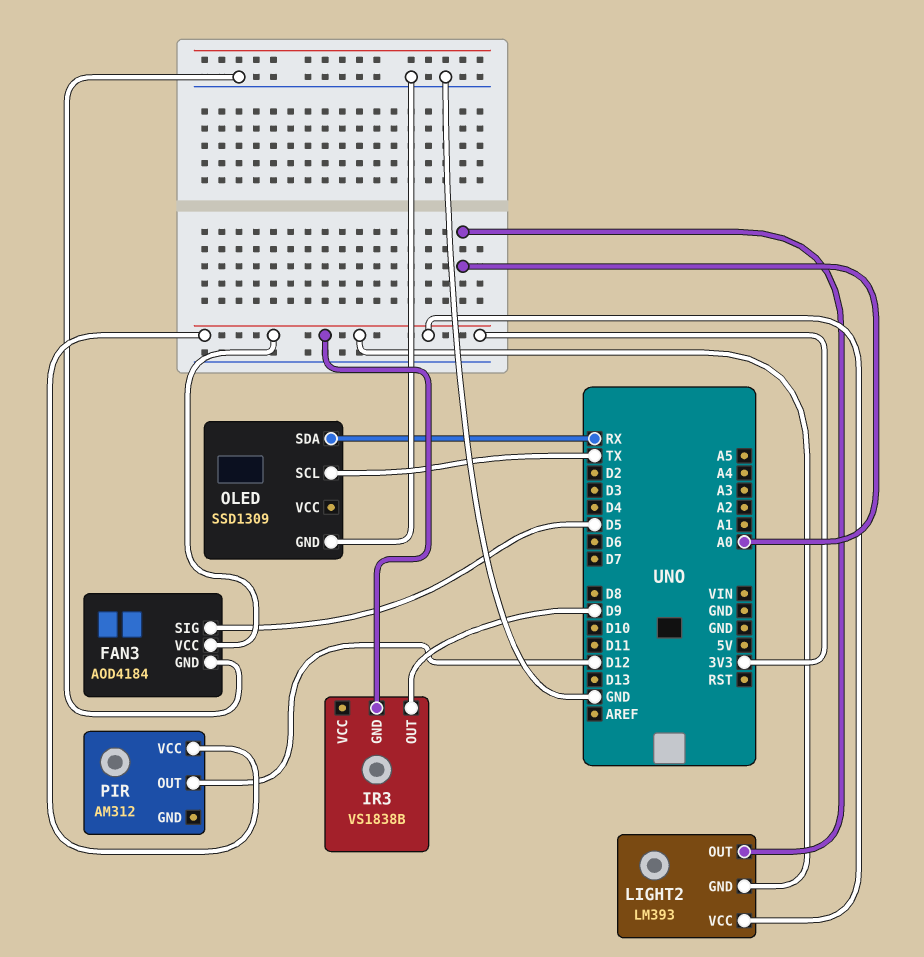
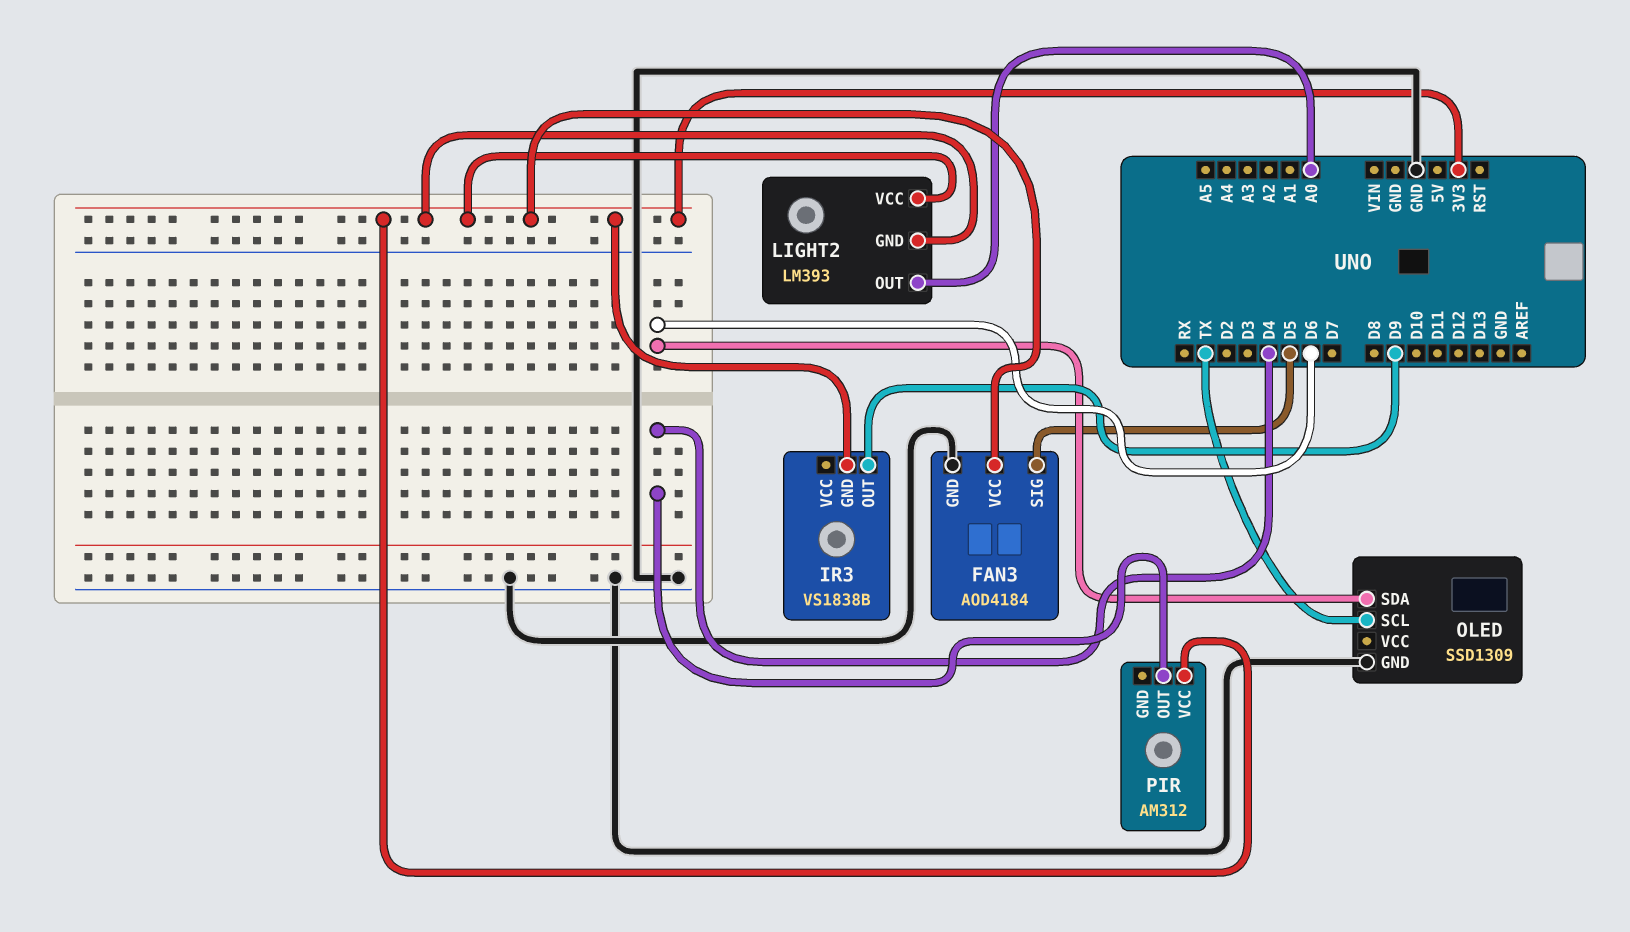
OLED pin SDA: RX -> D6
PIR pin OUT: D12 -> D4

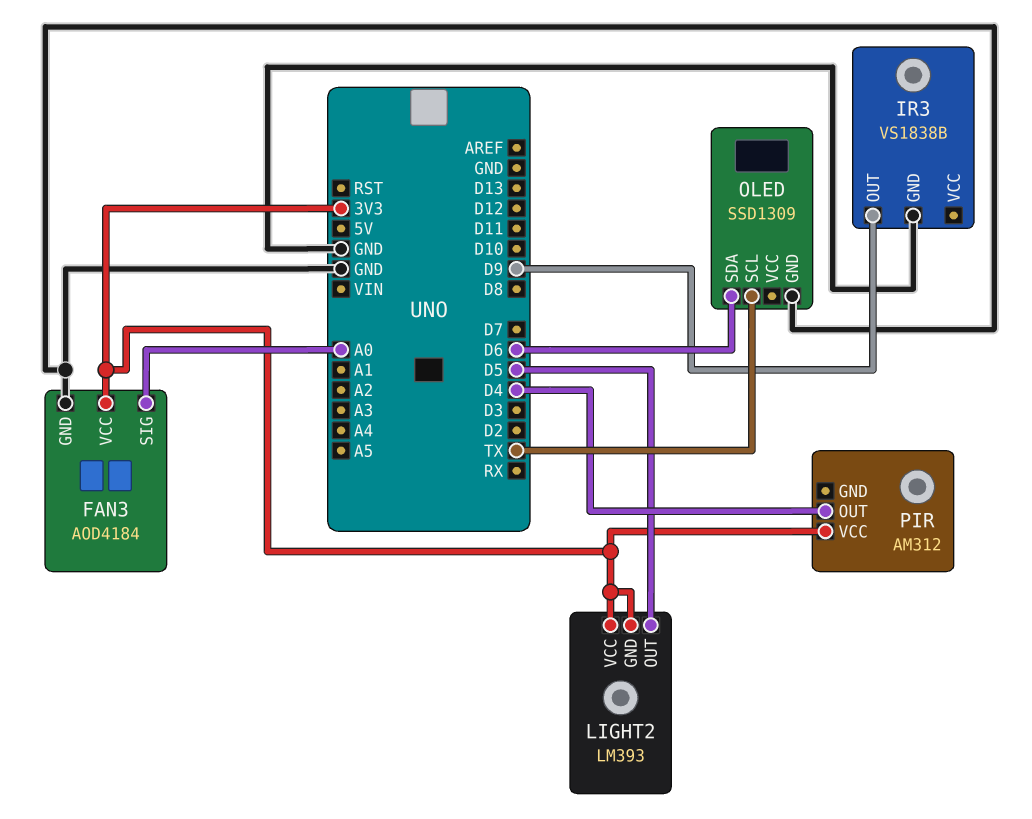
FAN3 pin SIG: D5 -> A0
IR3 pin GND: 3V3 -> GND
LIGHT2 pin OUT: A0 -> D5

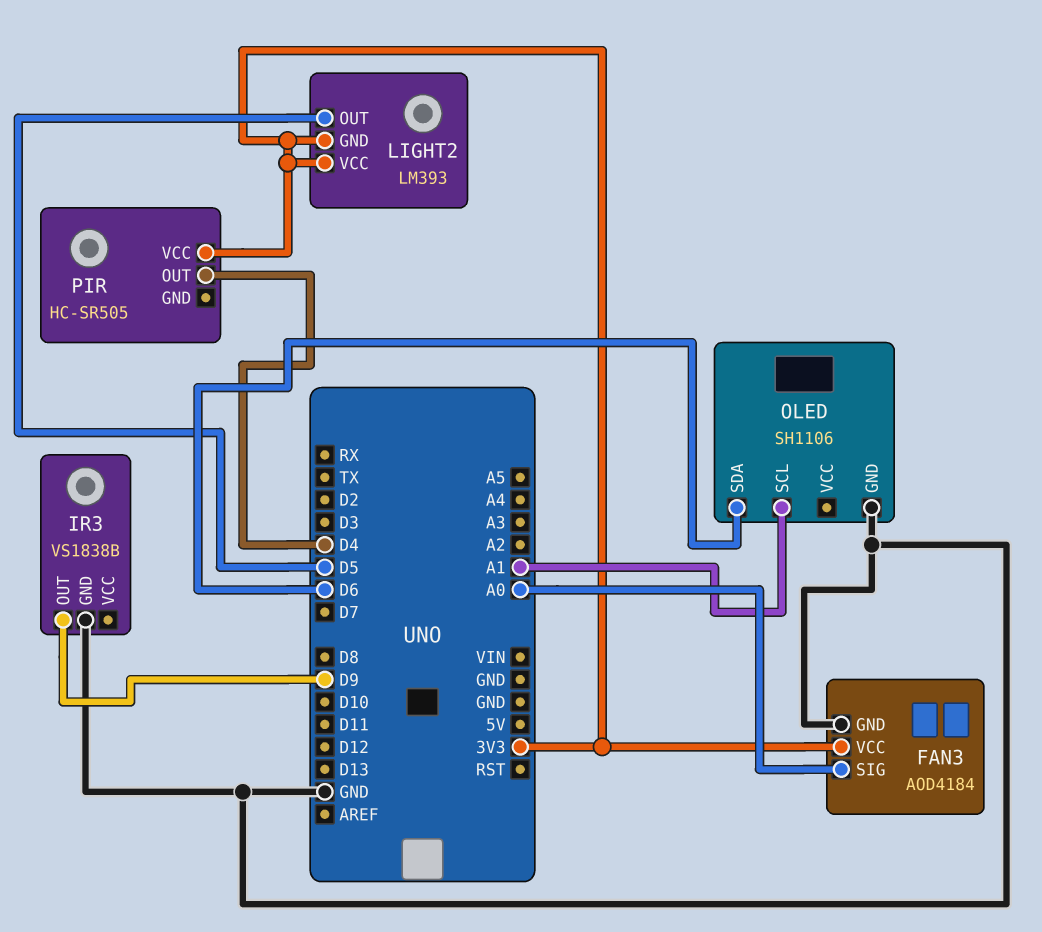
OLED: SSD1309 -> SH1106
OLED pin SCL: TX -> A1
PIR: AM312 -> HC-SR505

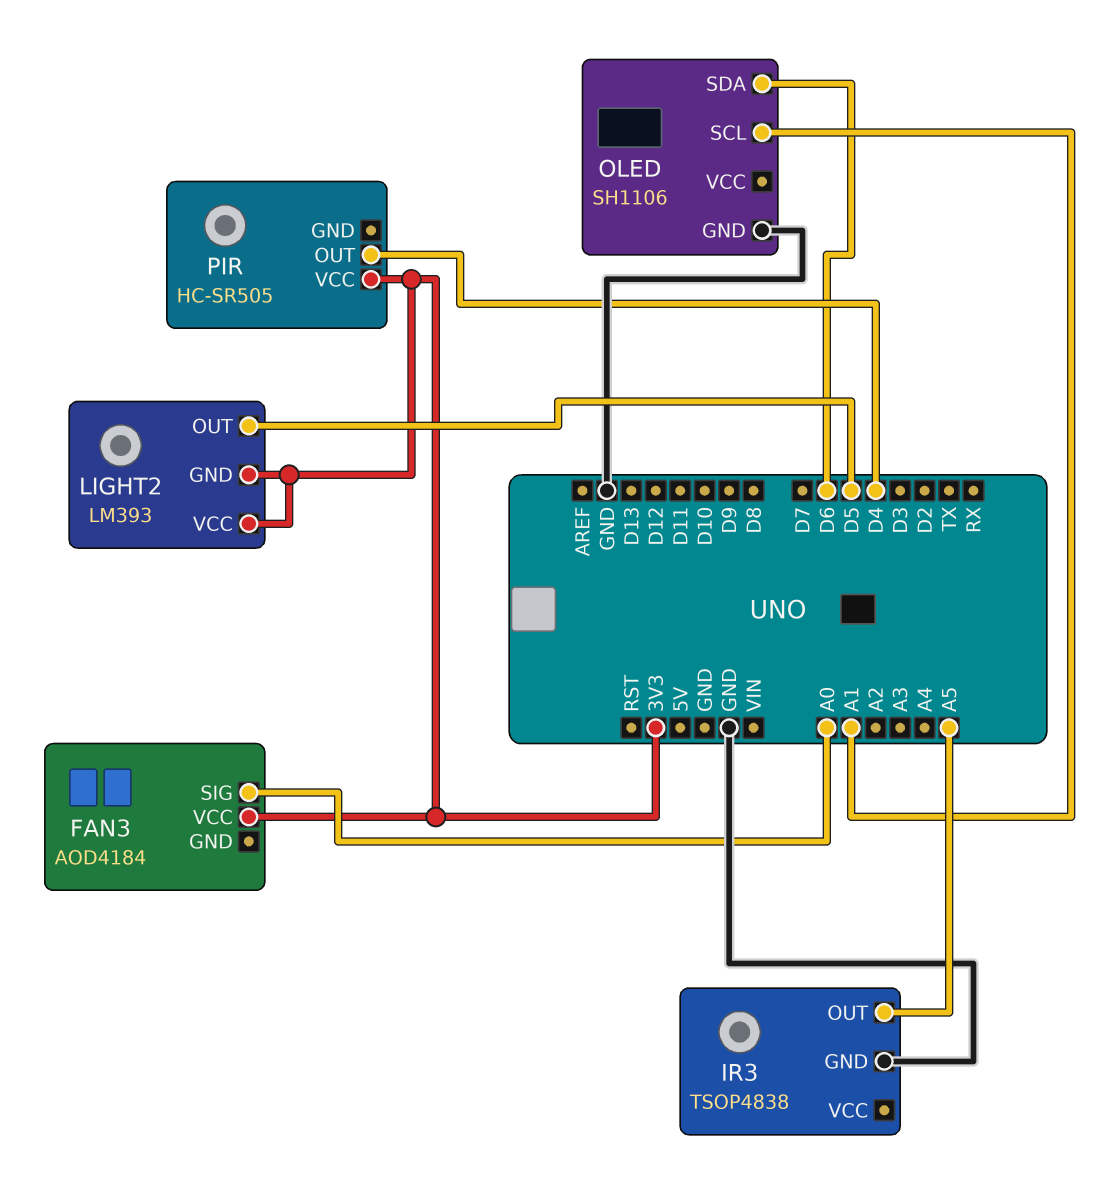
FAN3 pin GND: GND -> none
IR3: VS1838B -> TSOP4838
IR3 pin OUT: D9 -> A5

